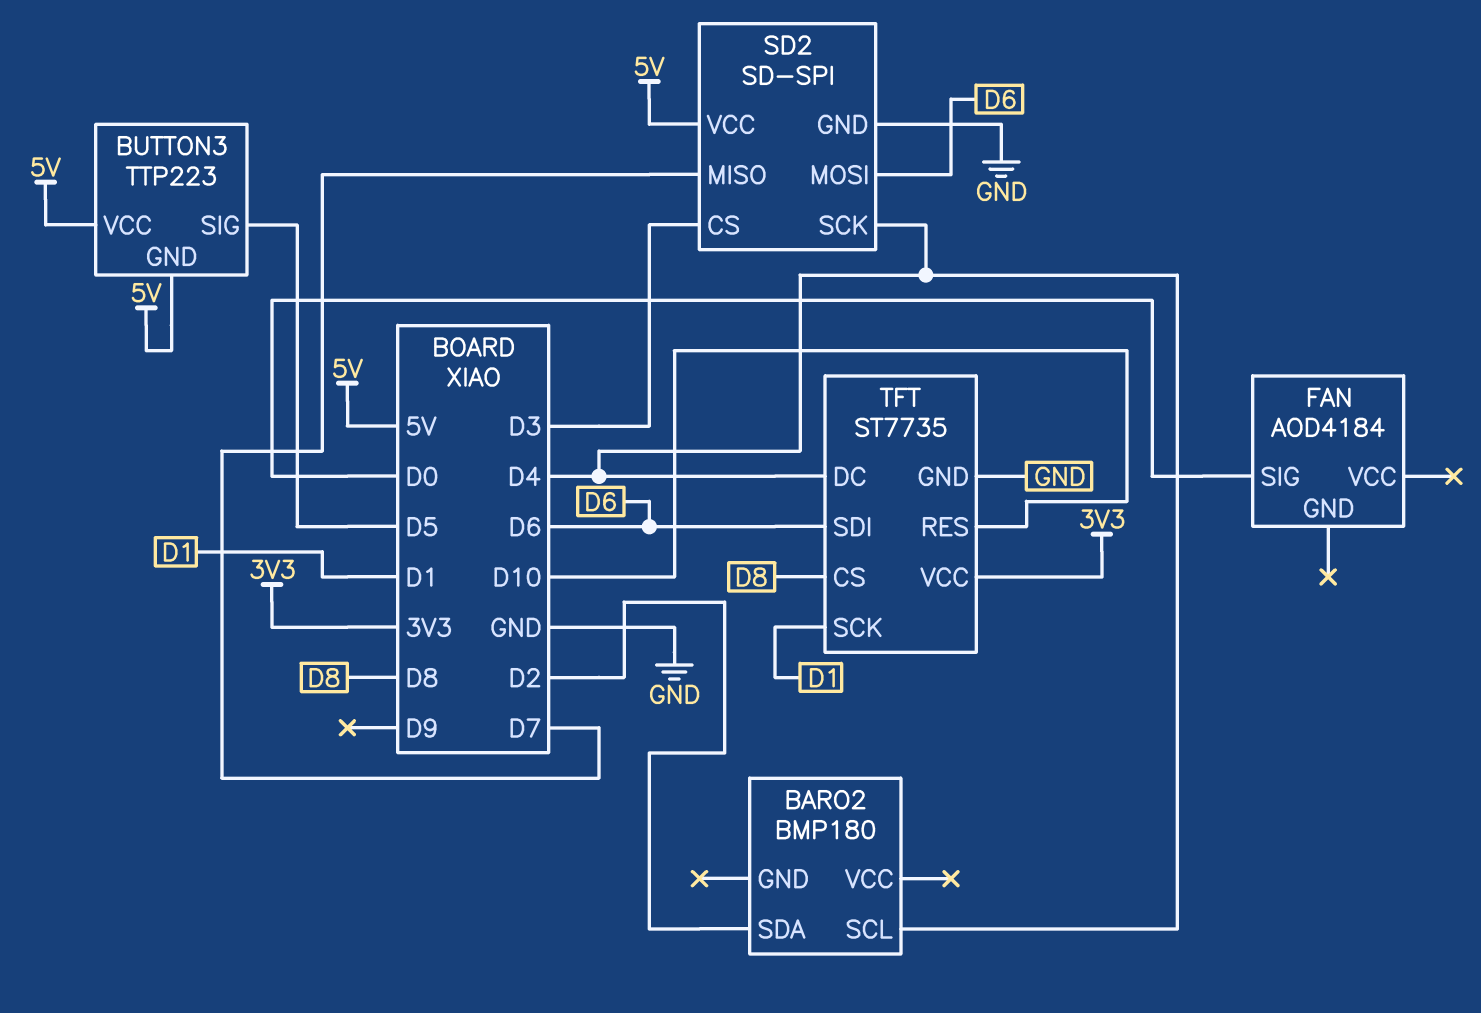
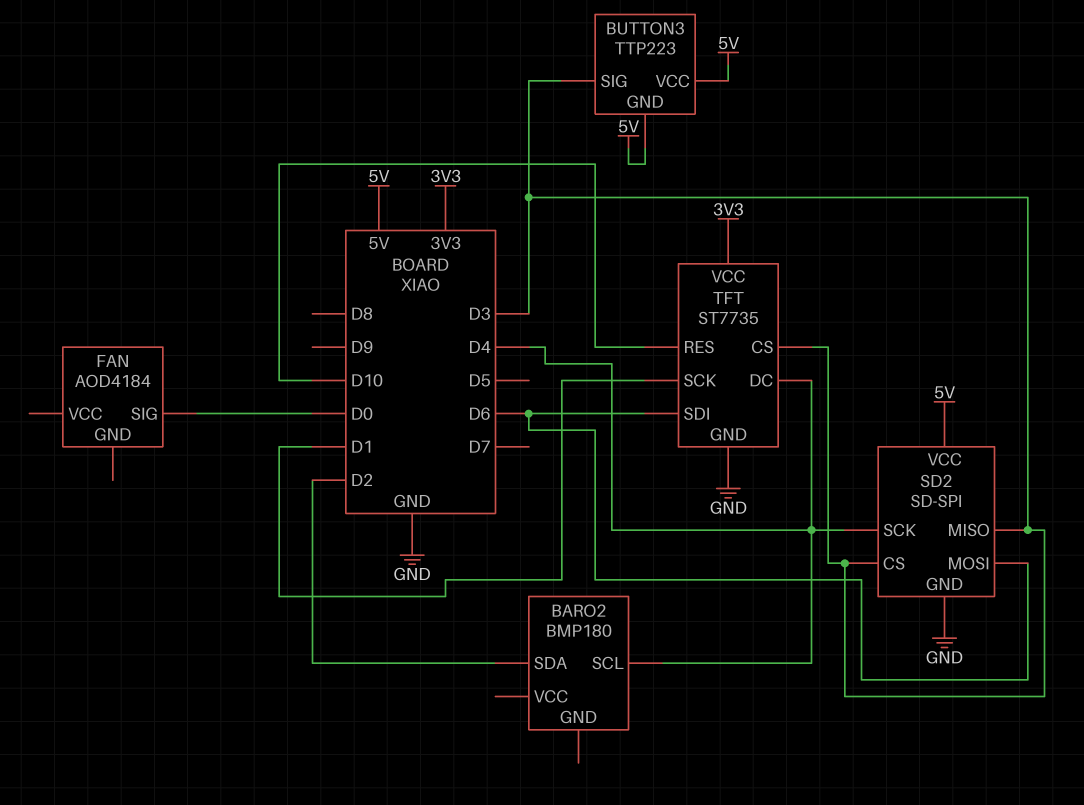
BUTTON3 pin SIG: D5 -> D3
SD2 pin MISO: D7 -> D3
TFT pin CS: D8 -> D3

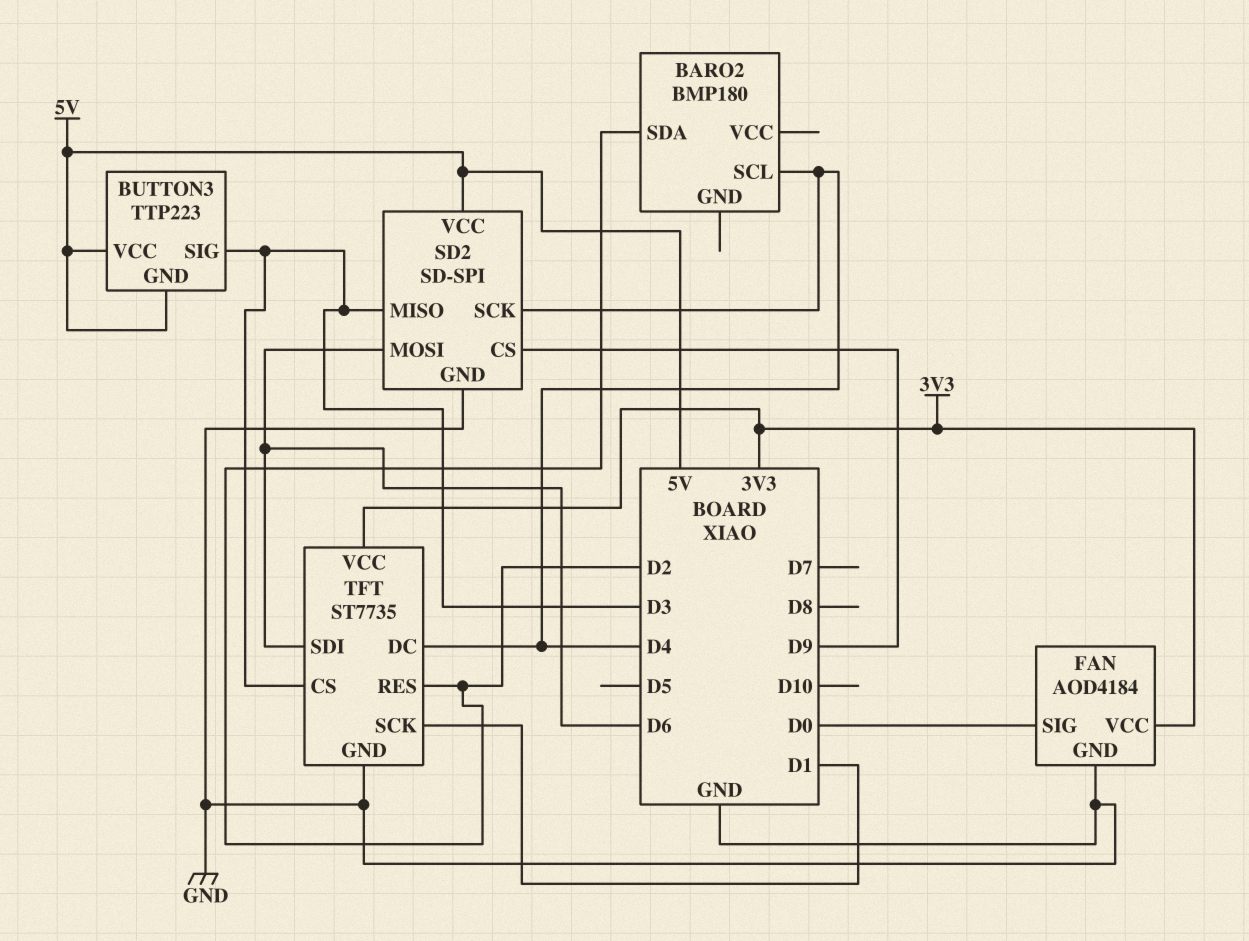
FAN pin GND: none -> GND
FAN pin VCC: none -> 3V3
SD2 pin CS: D3 -> D9
TFT pin RES: D10 -> D2

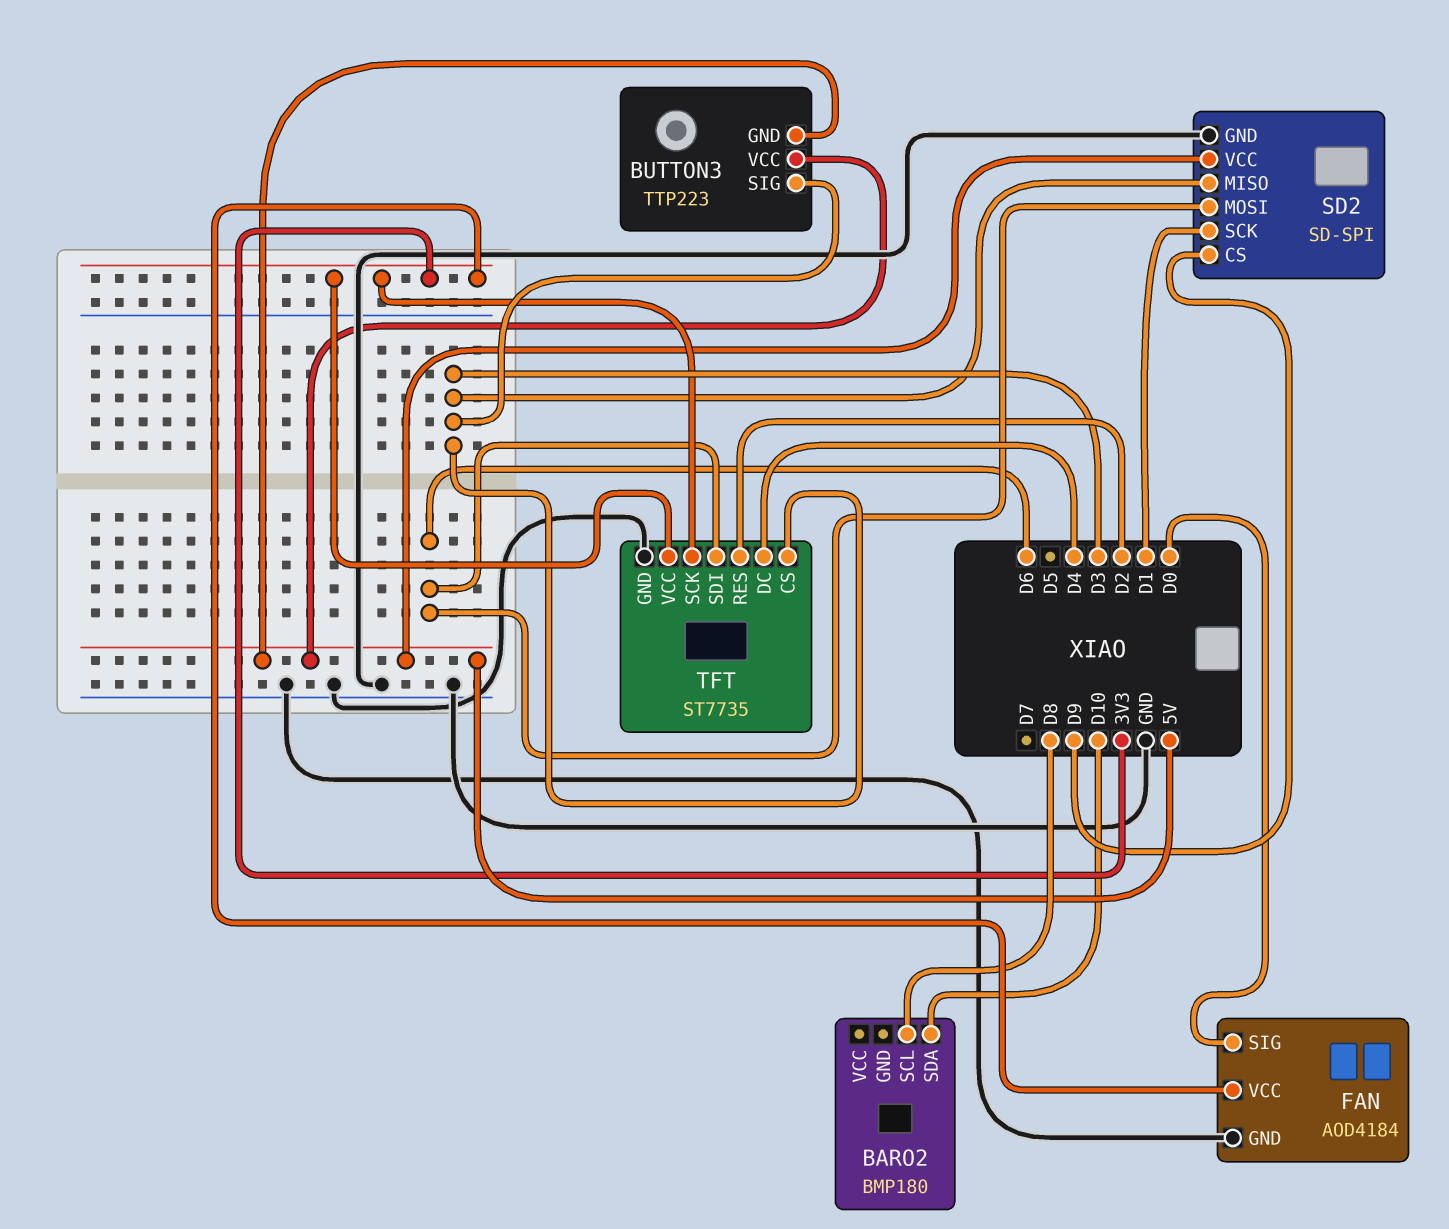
BARO2 pin SCL: D4 -> D8
BARO2 pin SDA: D2 -> D10
SD2 pin SCK: D4 -> D1
TFT pin SCK: D1 -> 3V3

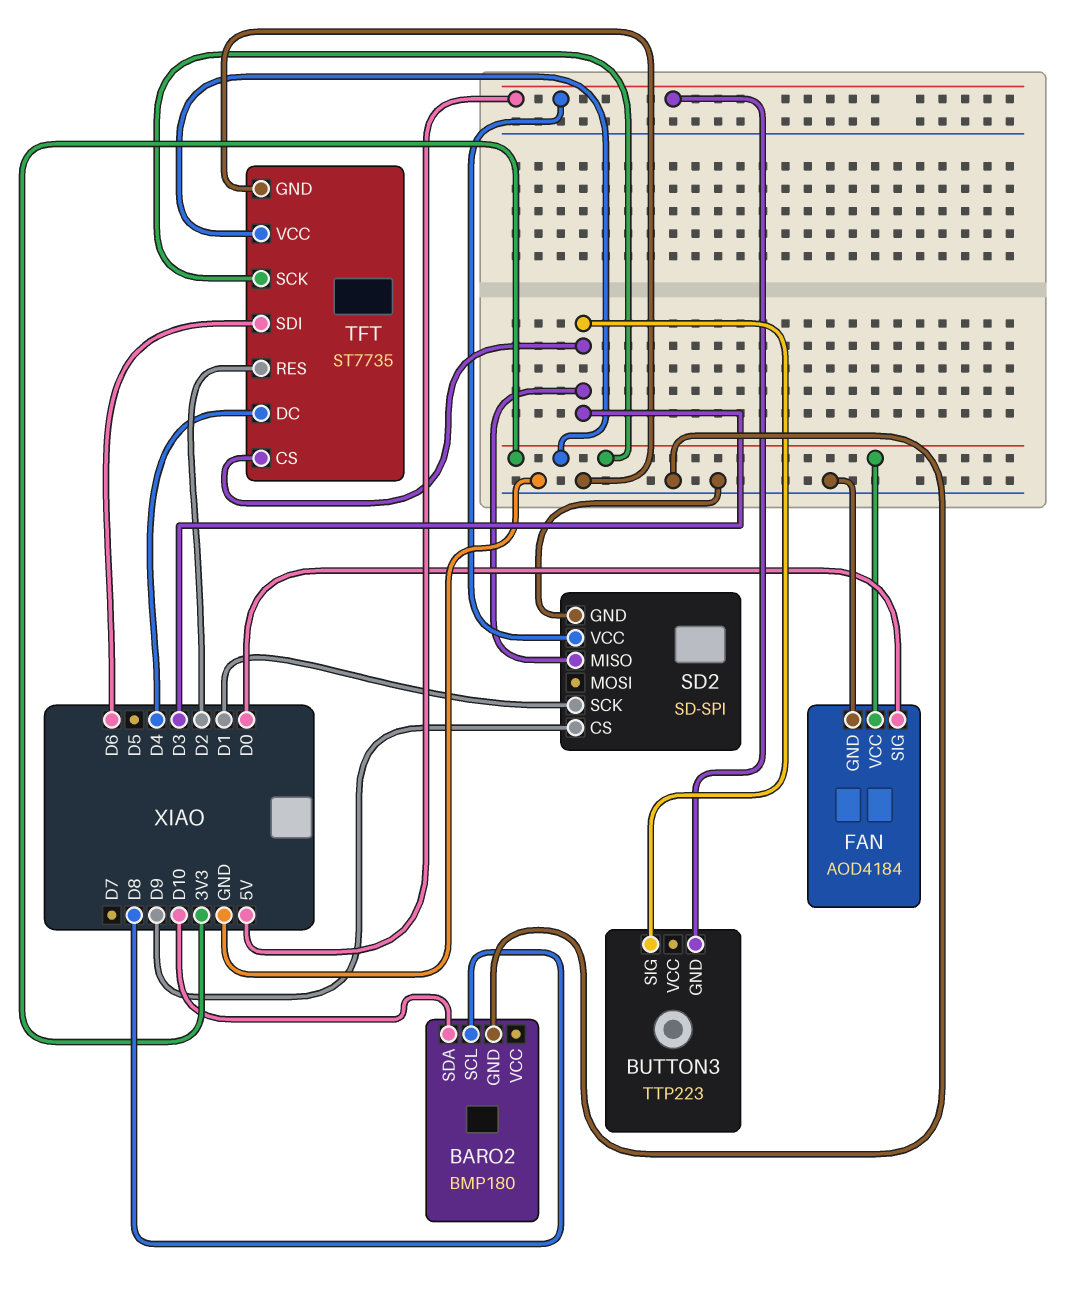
BARO2 pin GND: none -> GND
BUTTON3 pin VCC: 5V -> none
SD2 pin MOSI: D6 -> none

